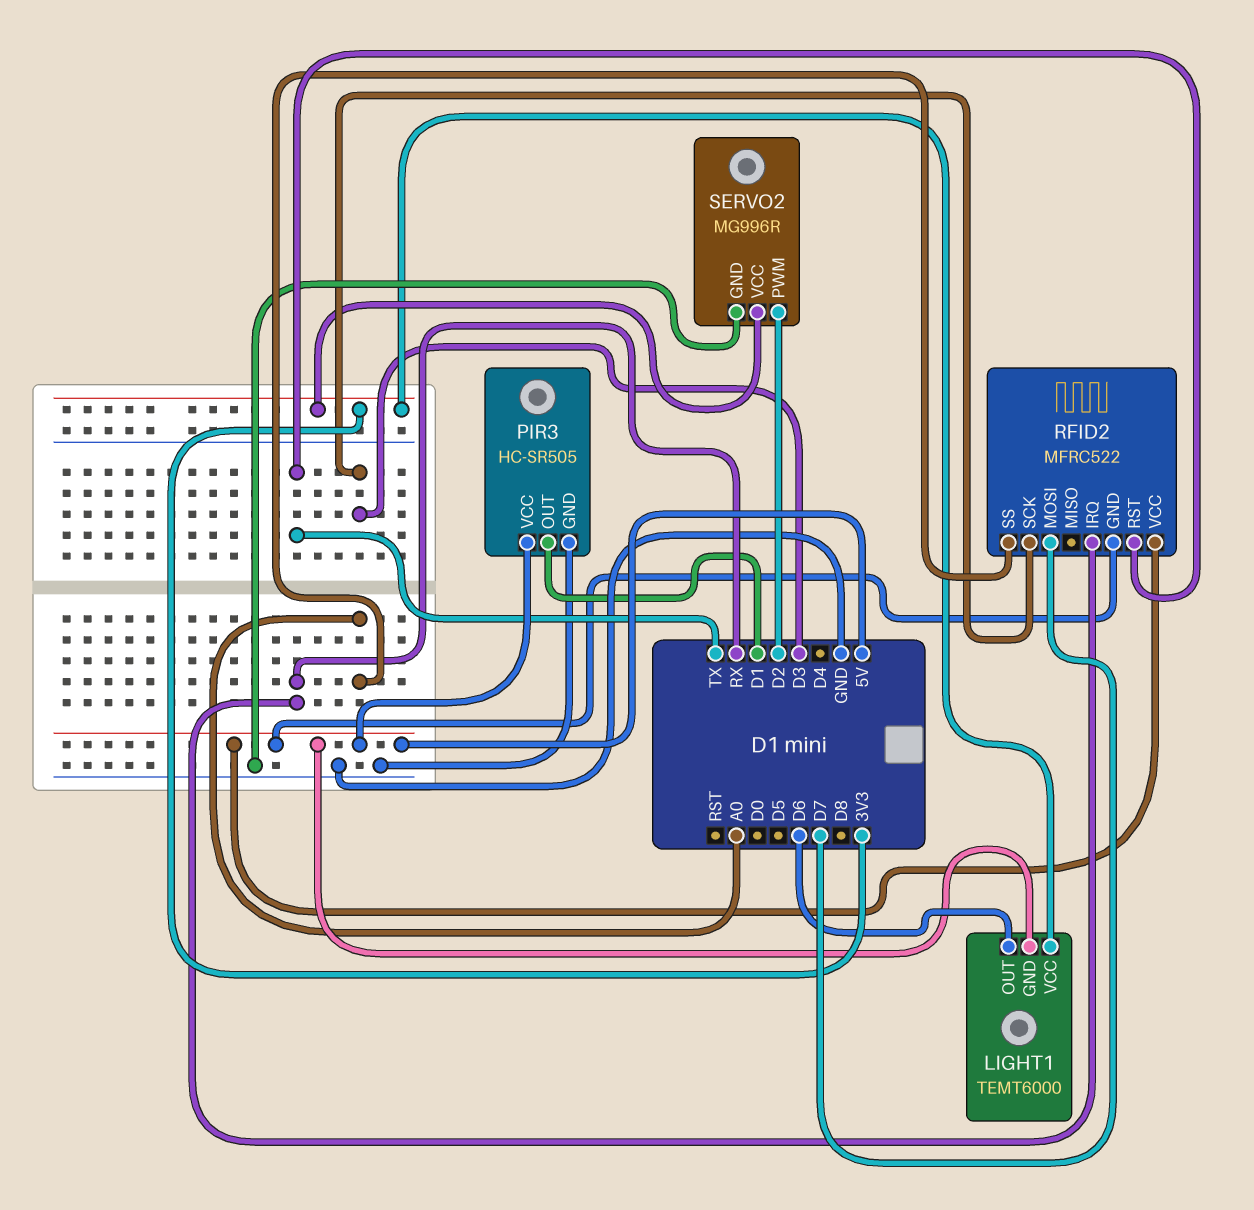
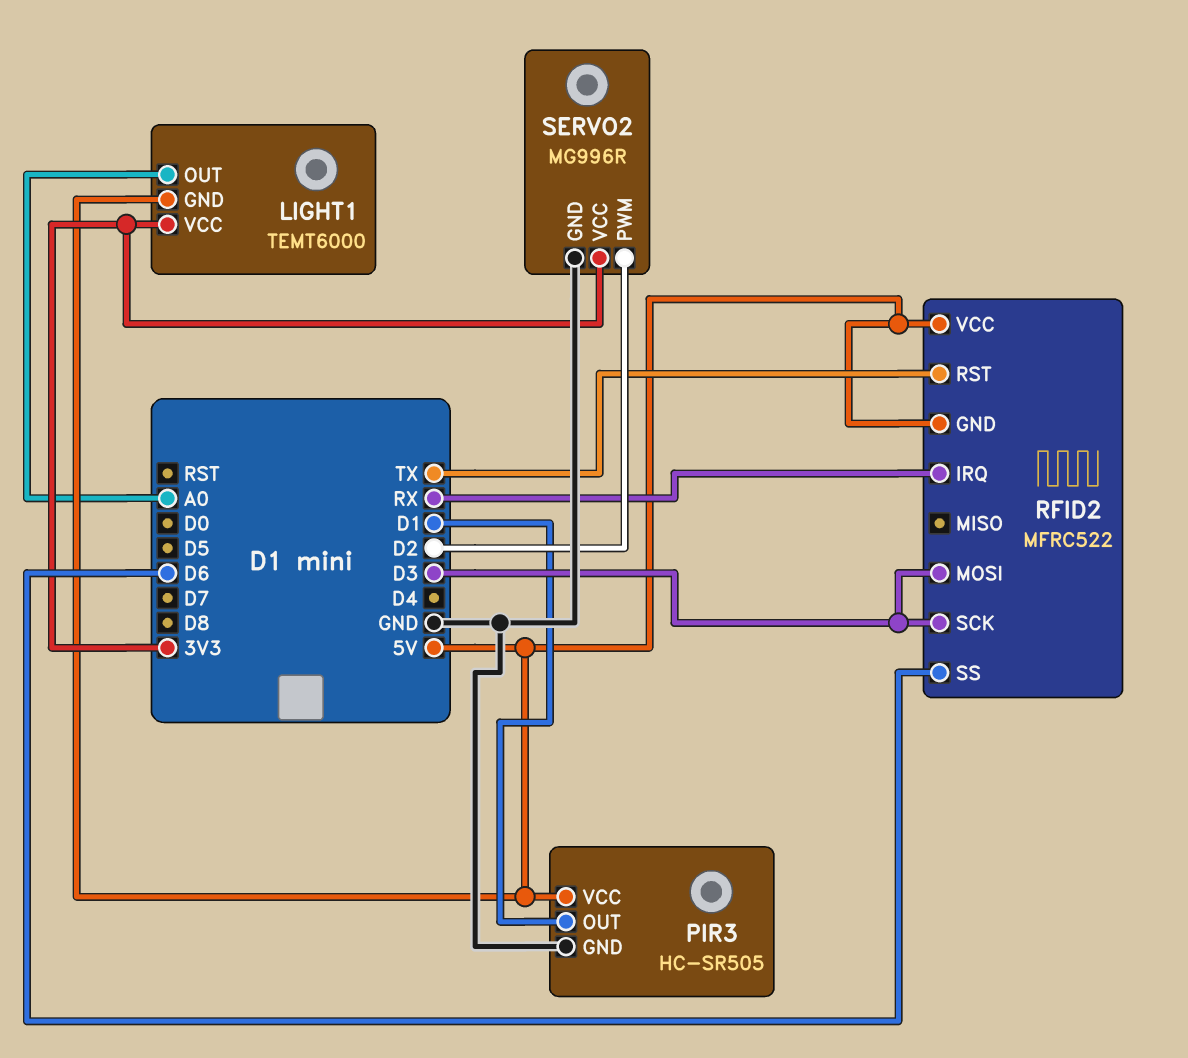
LIGHT1 pin OUT: D6 -> A0
RFID2 pin MOSI: D7 -> D3
RFID2 pin SS: A0 -> D6

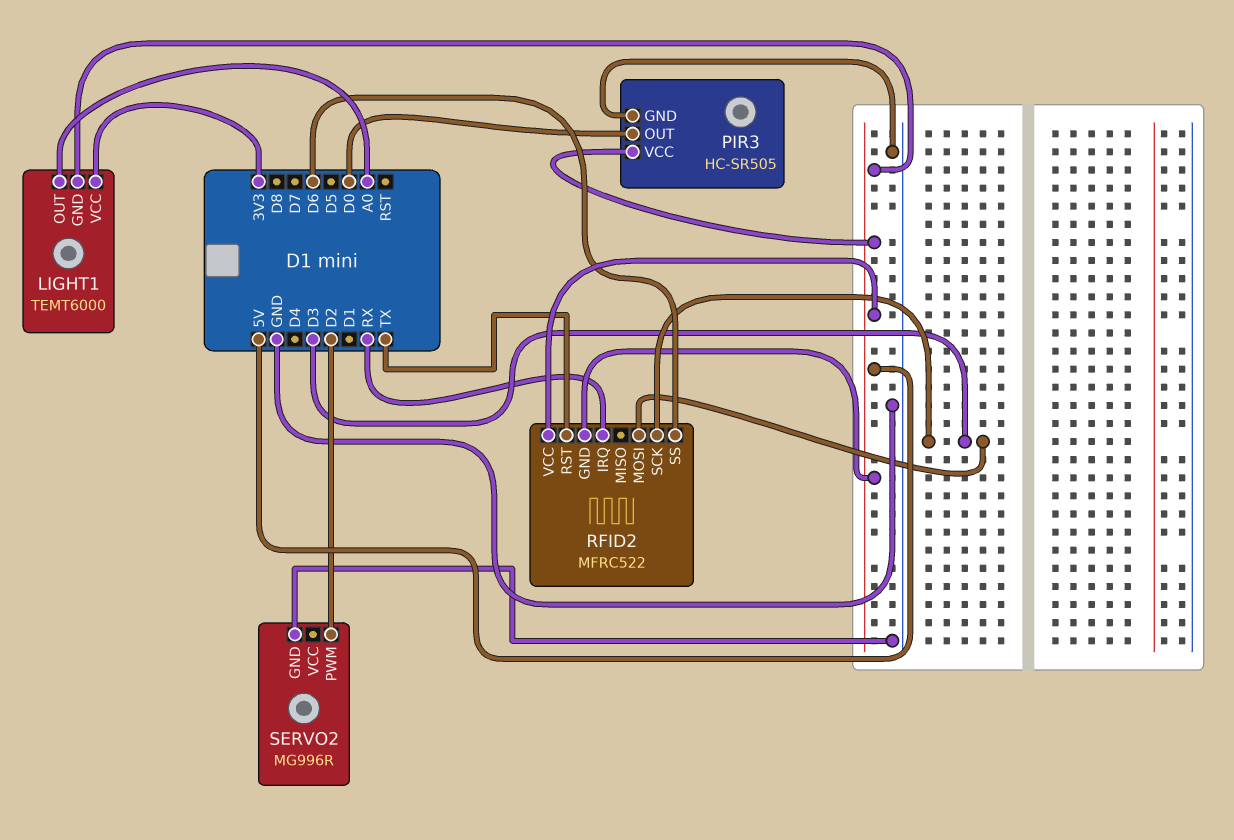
PIR3 pin OUT: D1 -> D0
SERVO2 pin VCC: 3V3 -> none

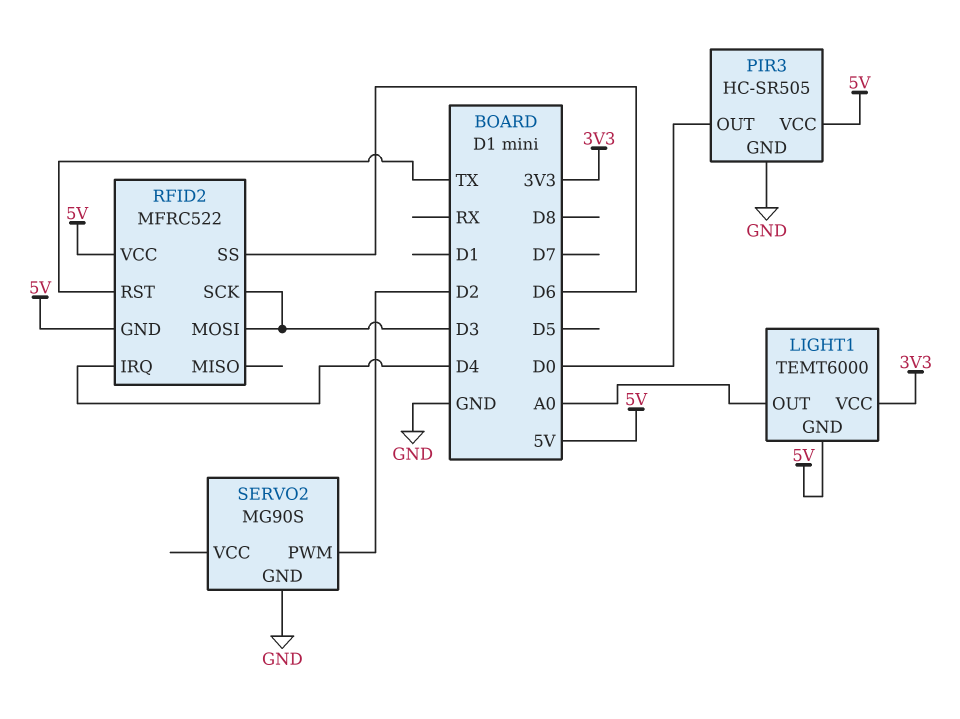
RFID2 pin IRQ: RX -> D4
SERVO2: MG996R -> MG90S

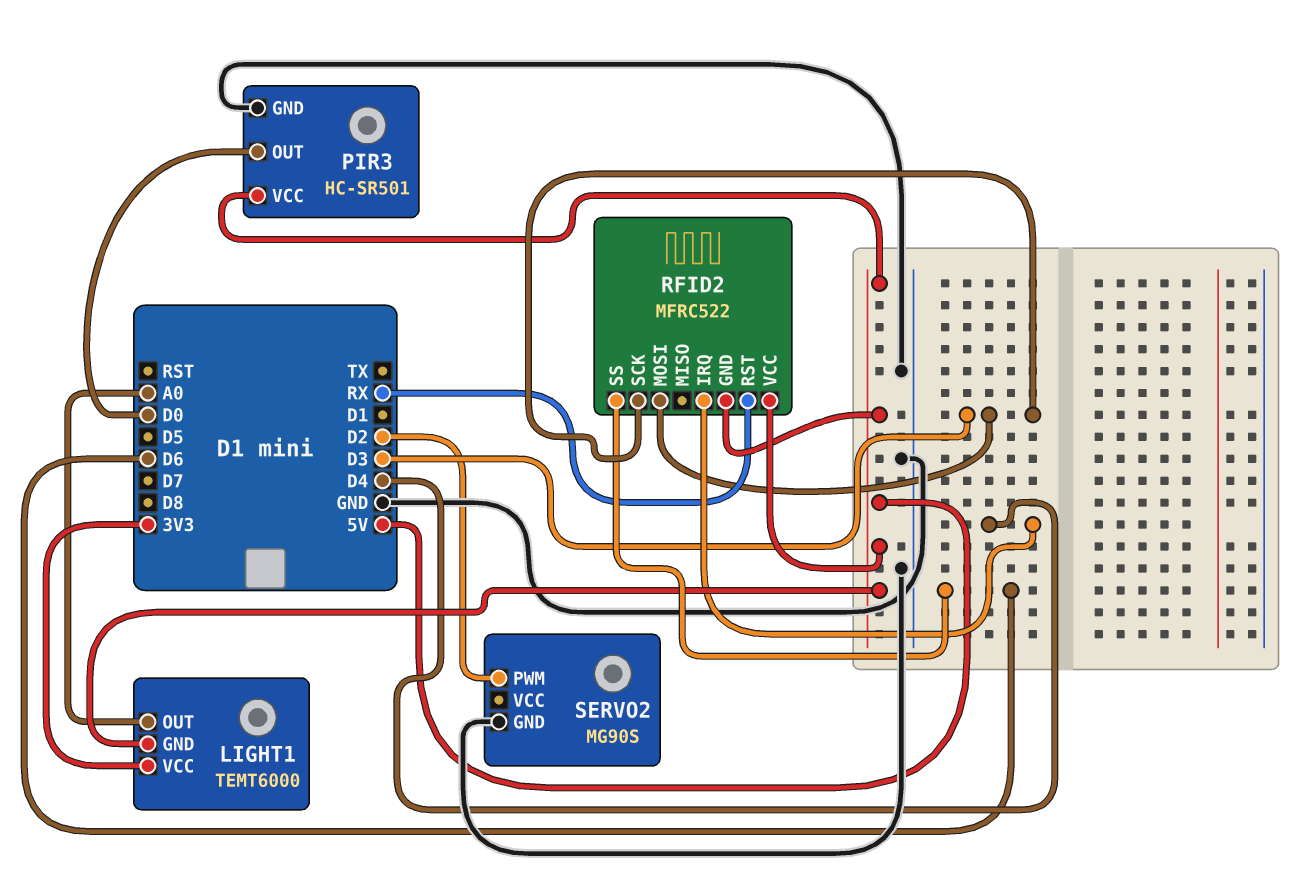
PIR3: HC-SR505 -> HC-SR501
RFID2 pin RST: TX -> RX

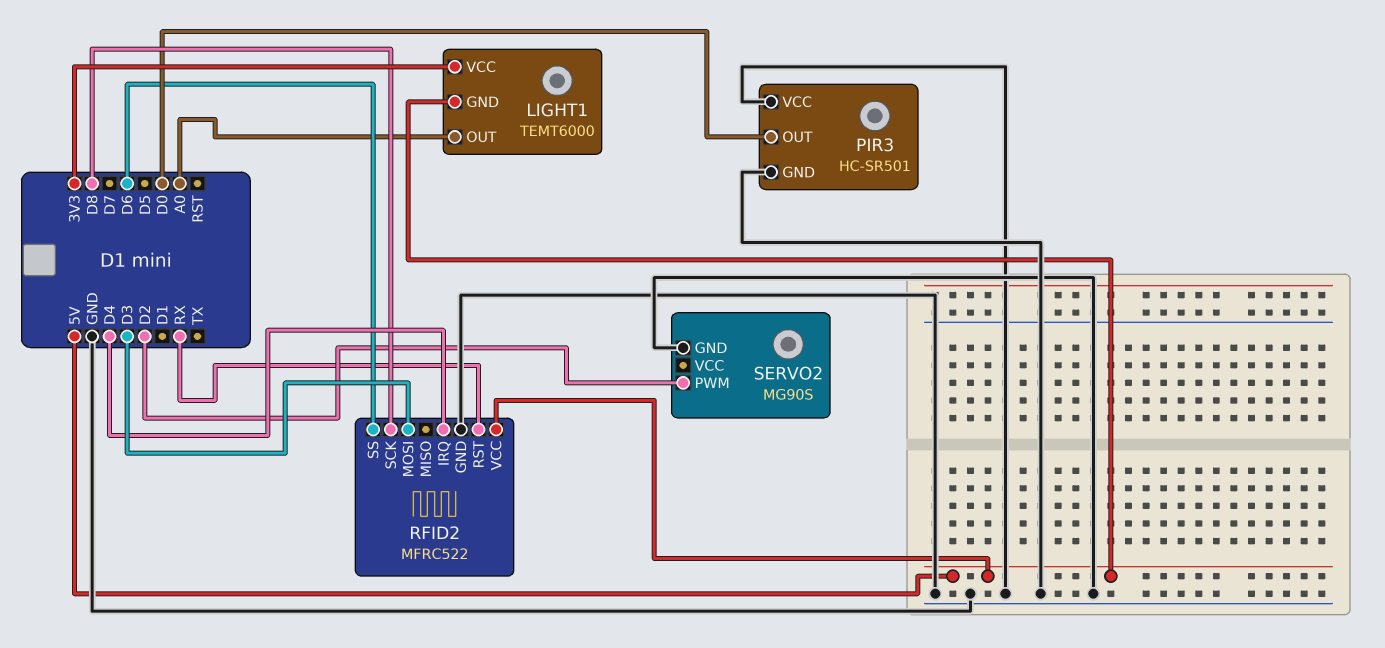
PIR3 pin VCC: 5V -> GND
RFID2 pin GND: 5V -> GND
RFID2 pin SCK: D3 -> D8

